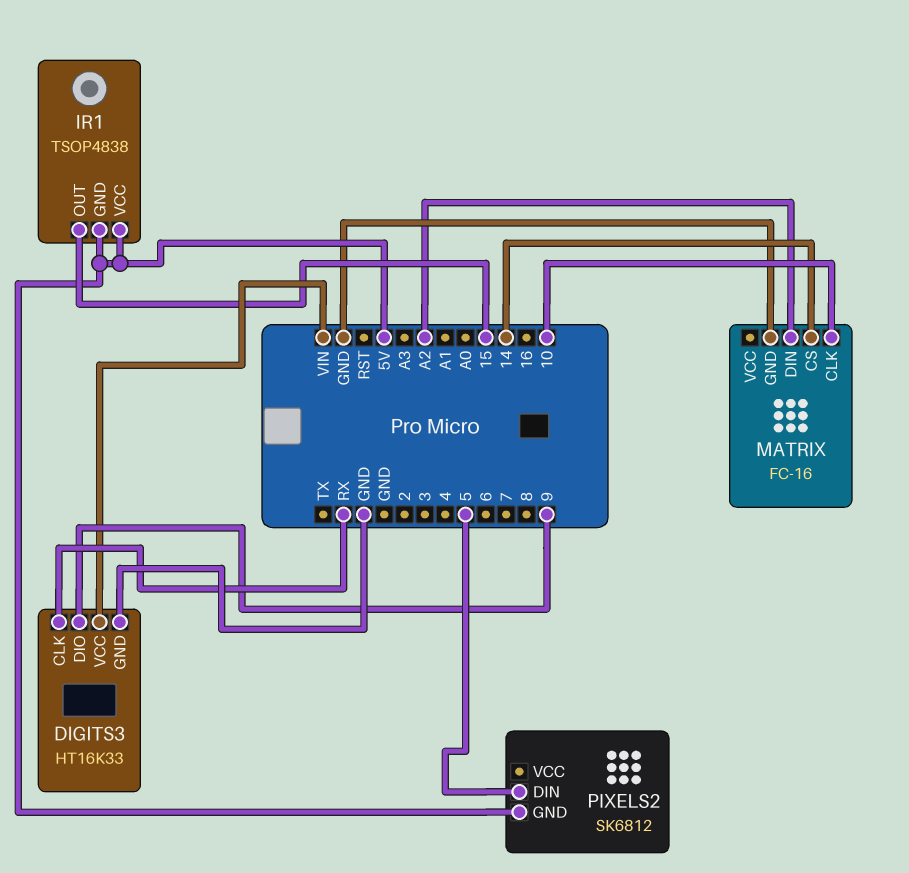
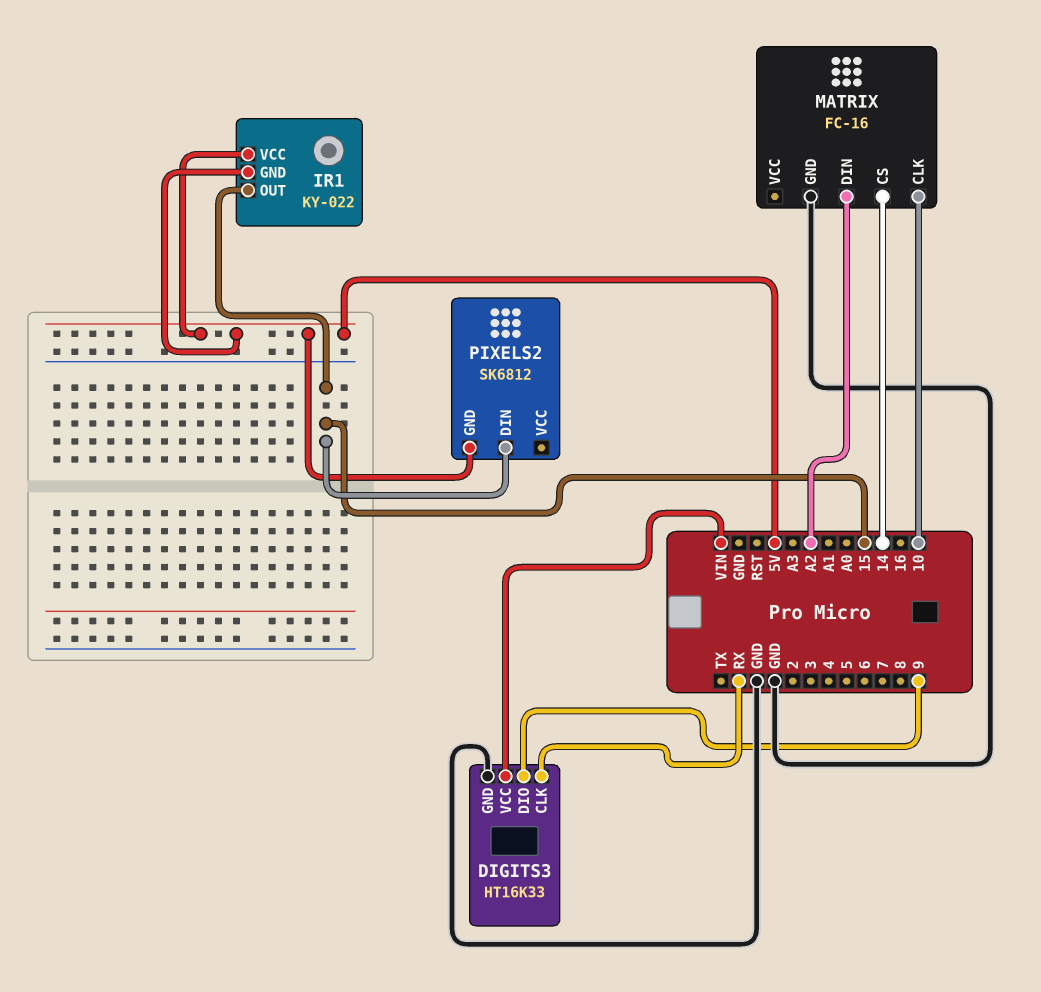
IR1: TSOP4838 -> KY-022
PIXELS2 pin DIN: 5 -> 15

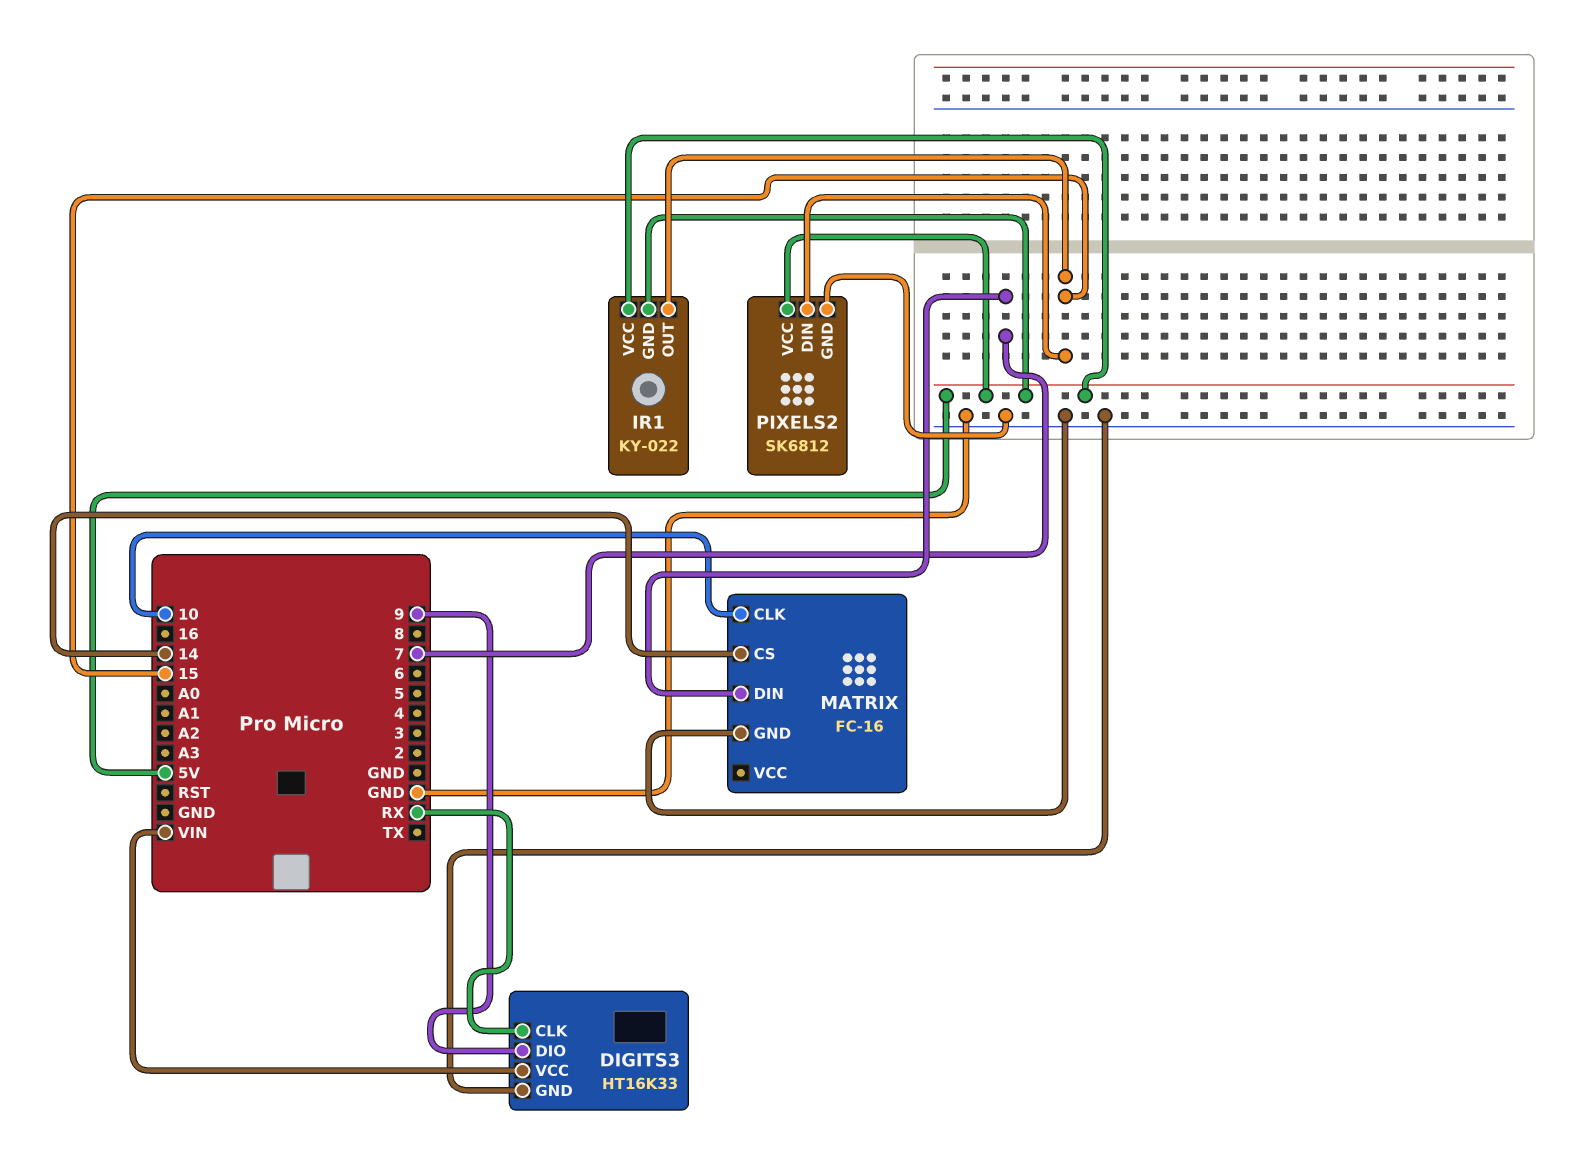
MATRIX pin DIN: A2 -> 7
PIXELS2 pin GND: 5V -> GND
PIXELS2 pin VCC: none -> 5V

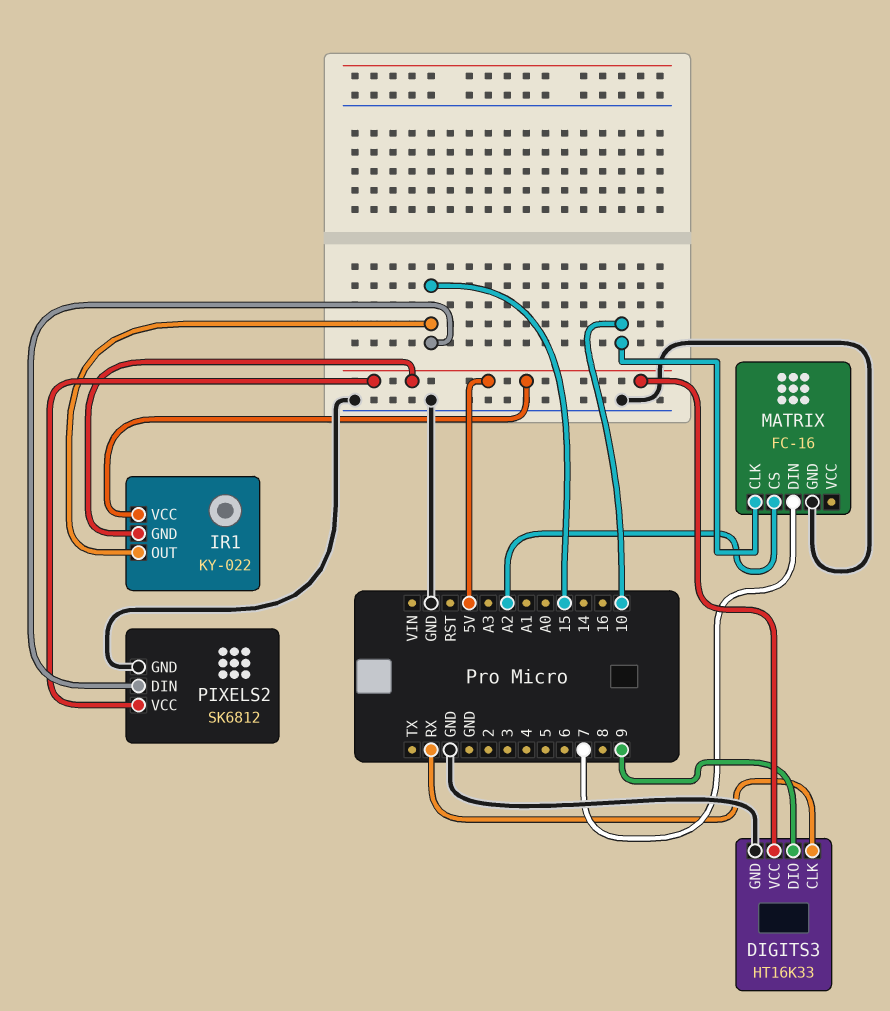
DIGITS3 pin VCC: VIN -> 5V
MATRIX pin CS: 14 -> A2

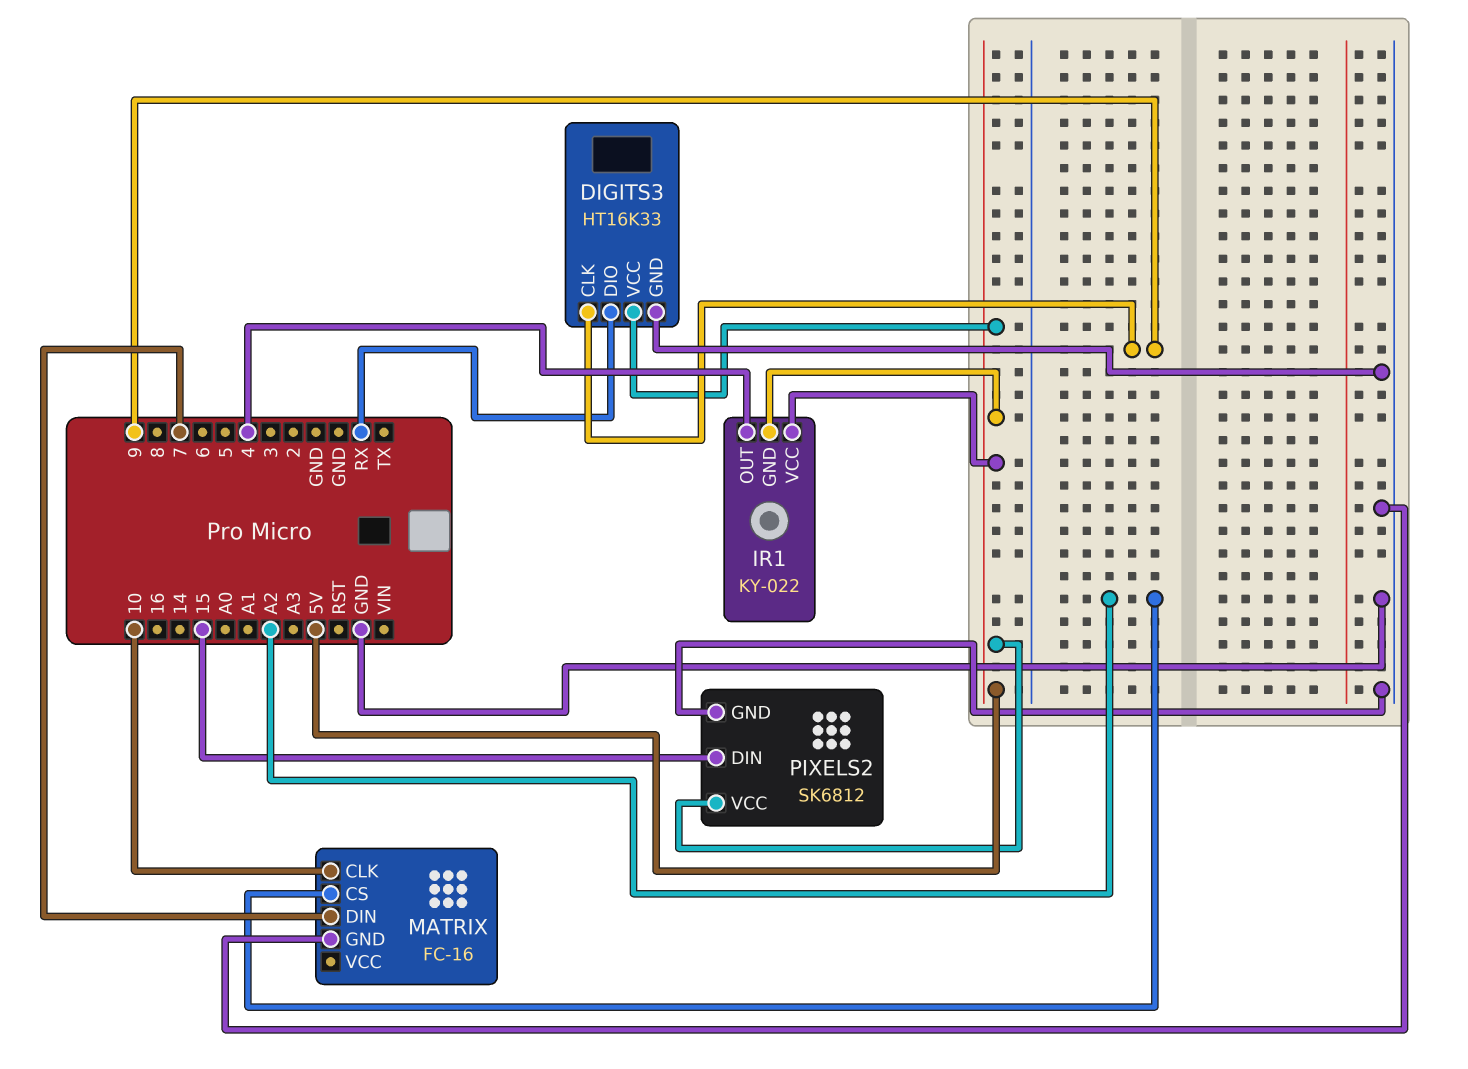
DIGITS3 pin CLK: RX -> 9
DIGITS3 pin DIO: 9 -> RX
IR1 pin OUT: 15 -> 4

